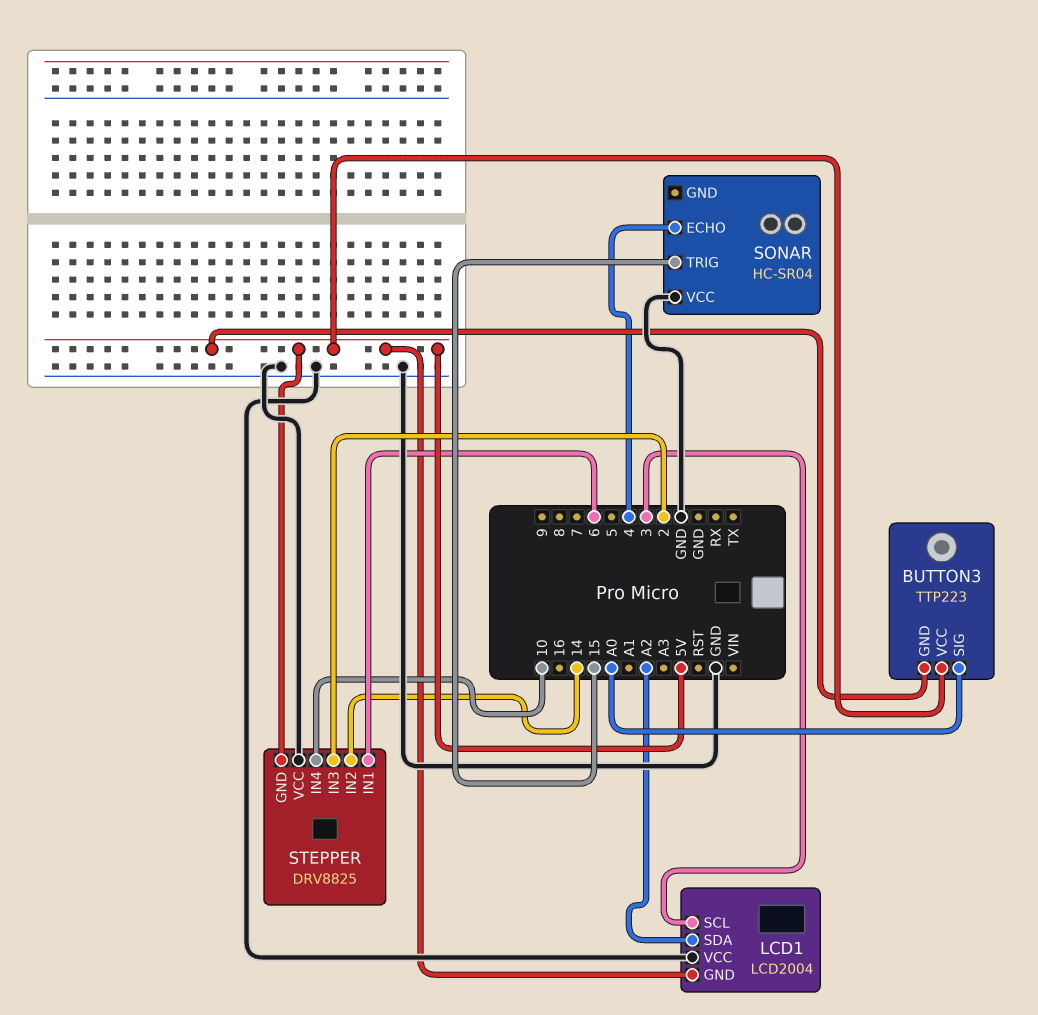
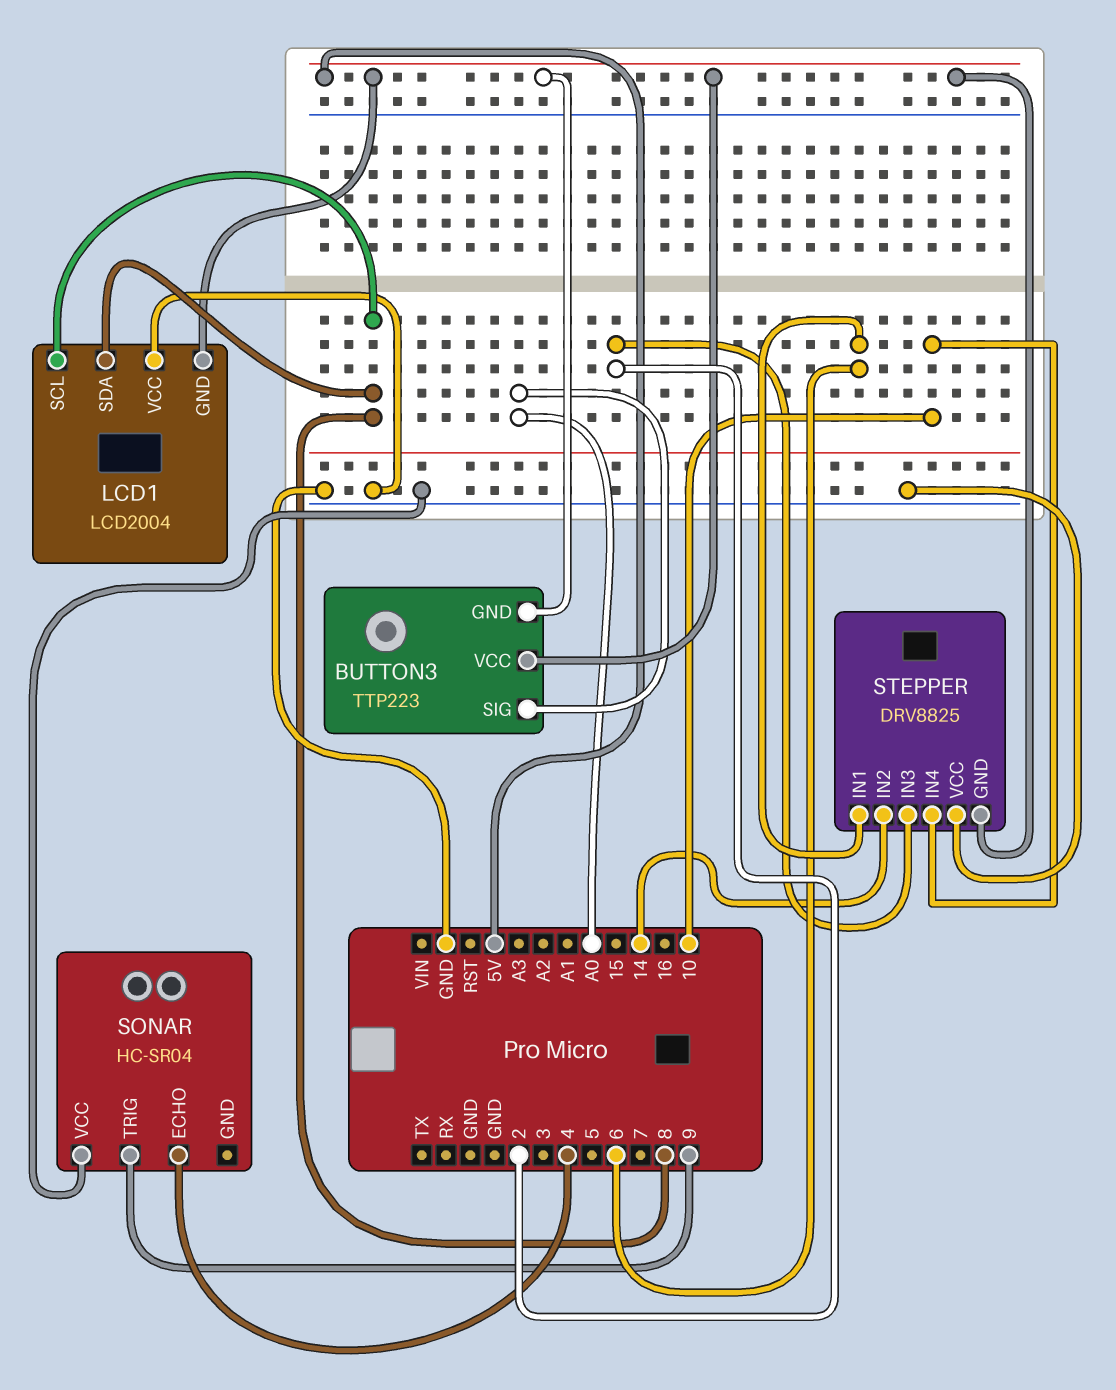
LCD1 pin SCL: 3 -> 8
LCD1 pin SDA: A2 -> 8
SONAR pin TRIG: 15 -> 9

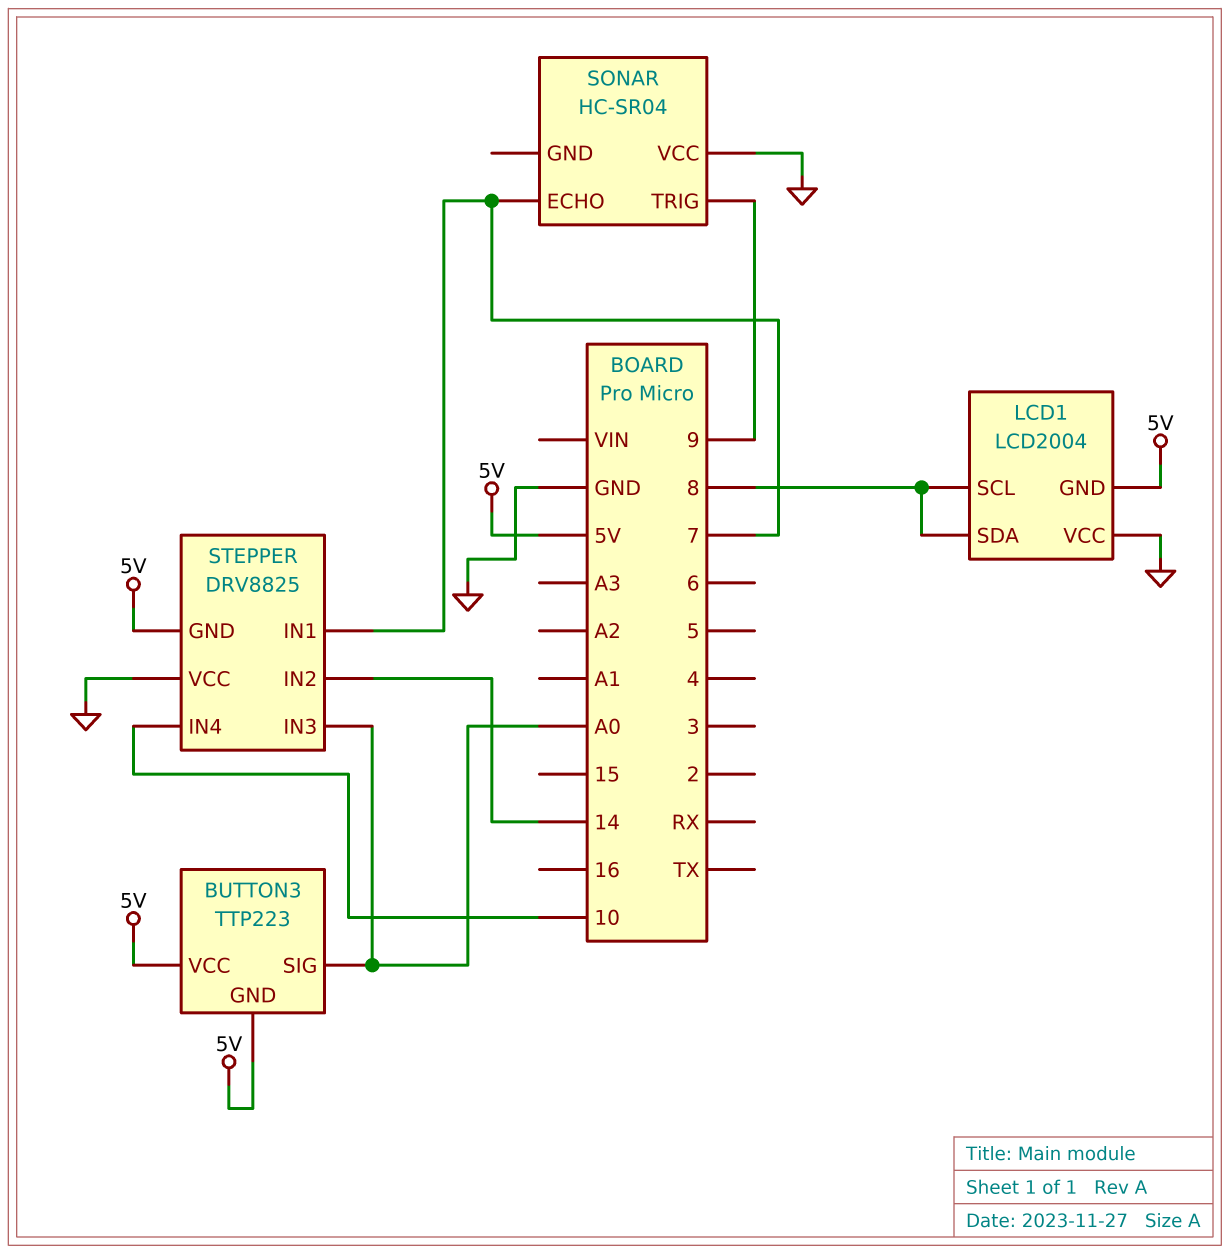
SONAR pin ECHO: 4 -> 7
STEPPER pin IN1: 6 -> 7
STEPPER pin IN3: 2 -> A0

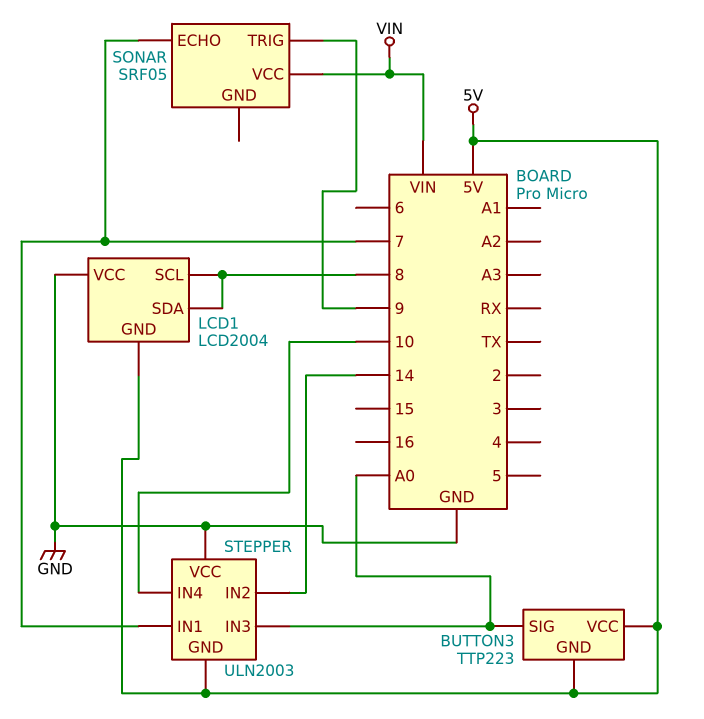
SONAR: HC-SR04 -> SRF05
SONAR pin VCC: GND -> VIN
STEPPER: DRV8825 -> ULN2003

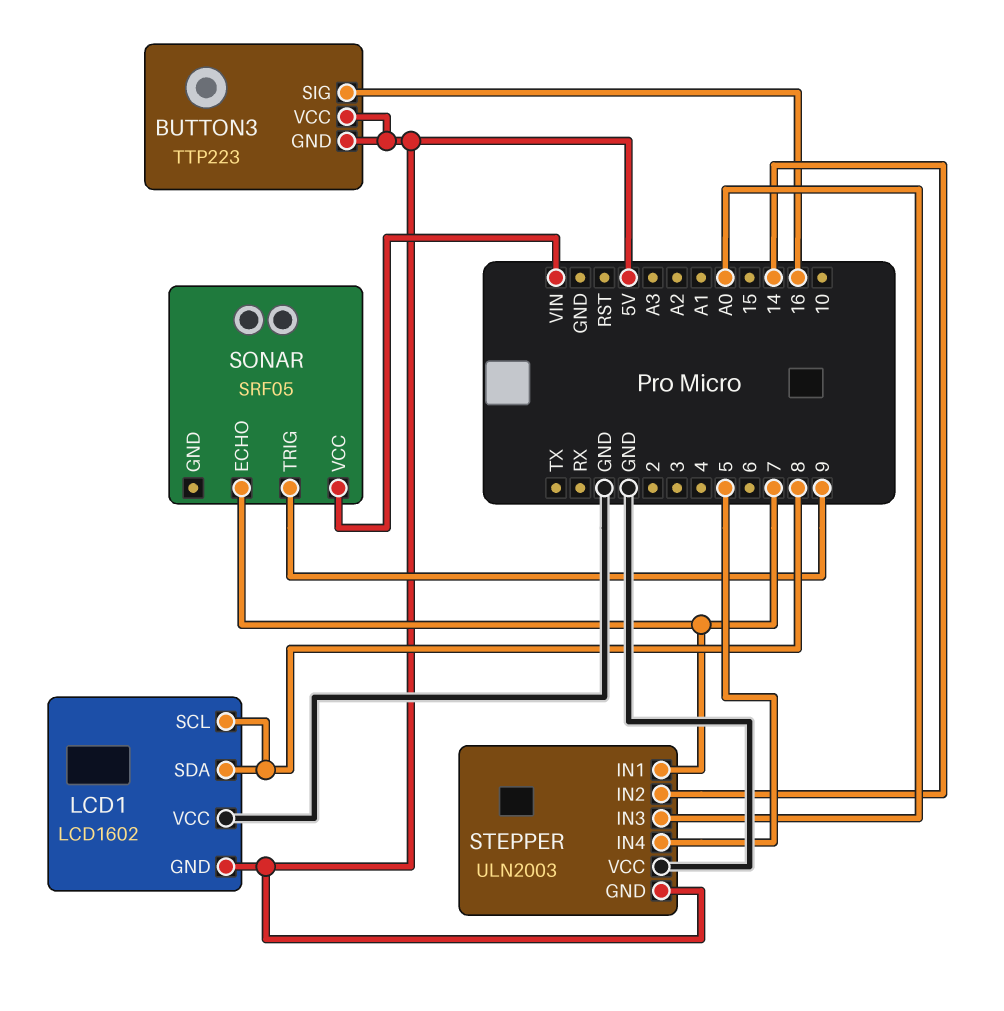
BUTTON3 pin SIG: A0 -> 16
LCD1: LCD2004 -> LCD1602
STEPPER pin IN4: 10 -> 5

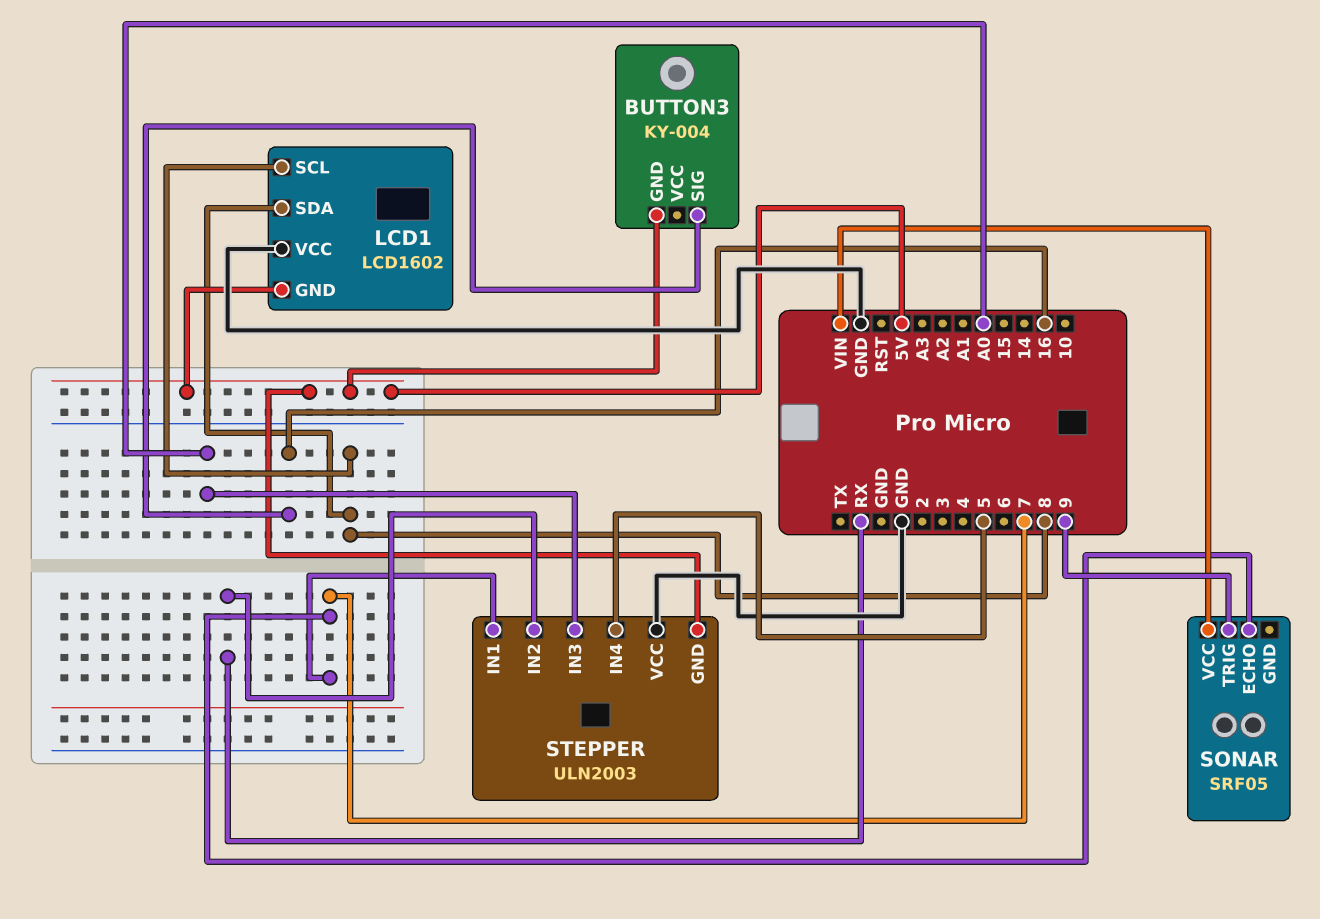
BUTTON3: TTP223 -> KY-004
BUTTON3 pin VCC: 5V -> none
STEPPER pin IN2: 14 -> RX

